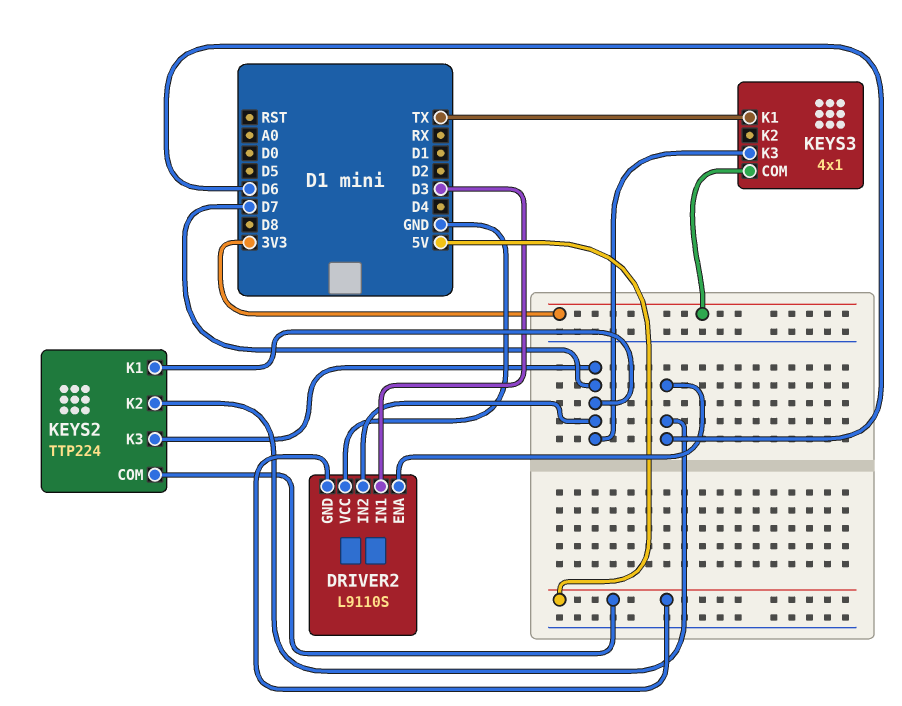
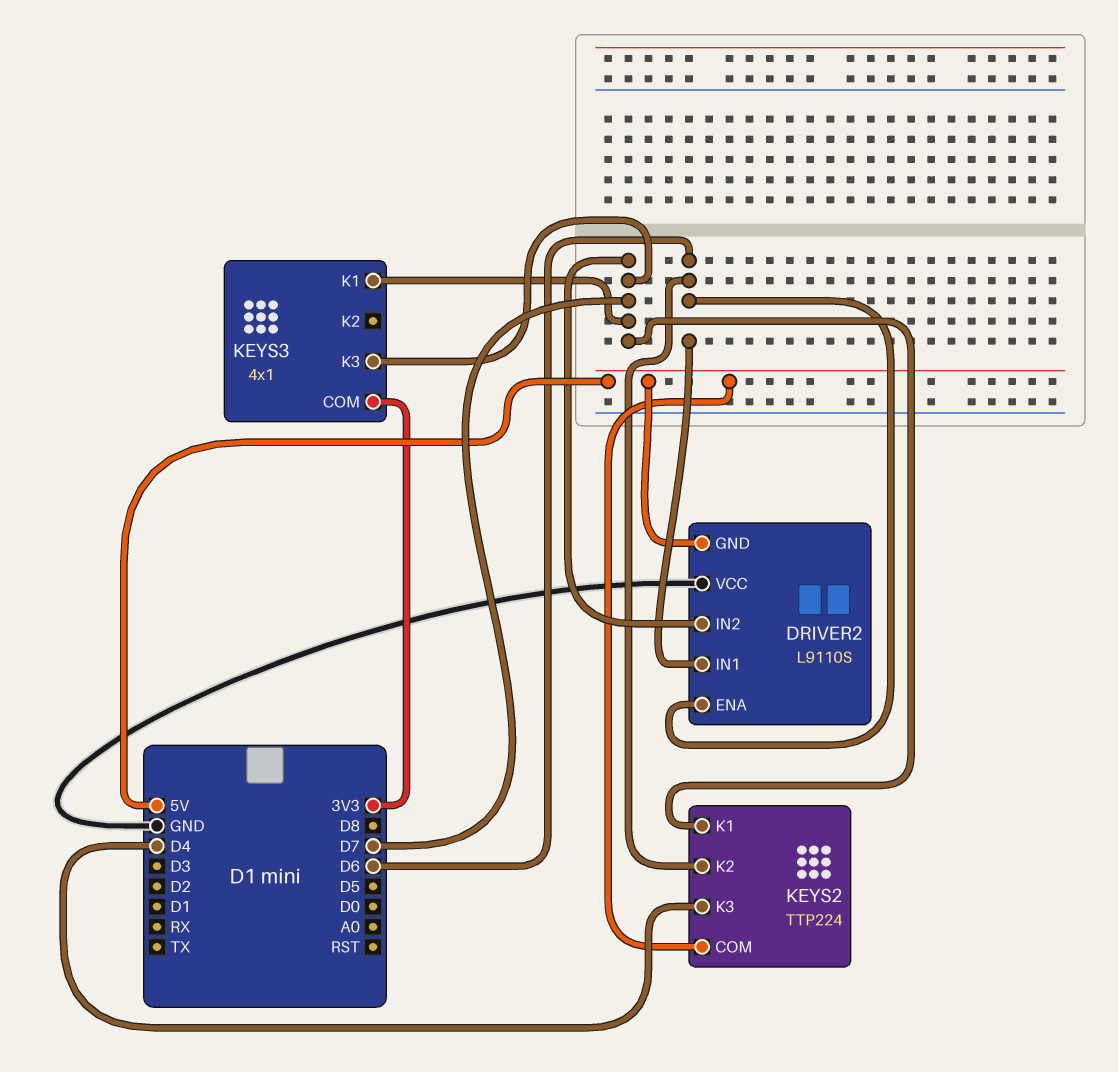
DRIVER2 pin IN1: D3 -> D6
KEYS2 pin K3: D7 -> D4
KEYS3 pin K1: TX -> D7

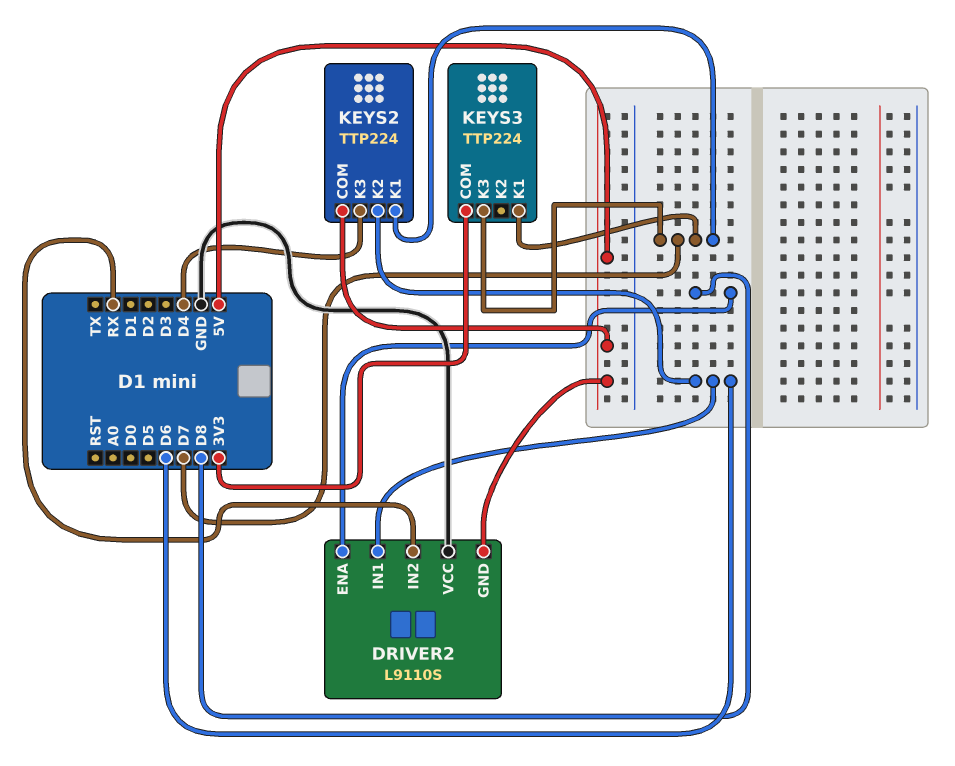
DRIVER2 pin ENA: D6 -> D8
DRIVER2 pin IN2: D7 -> RX
KEYS3: 4x1 -> TTP224

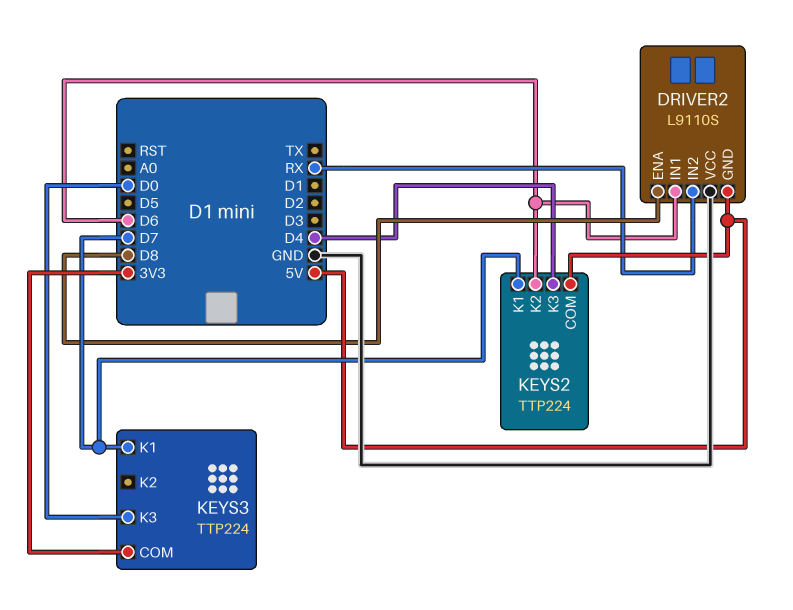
KEYS3 pin K3: D7 -> D0

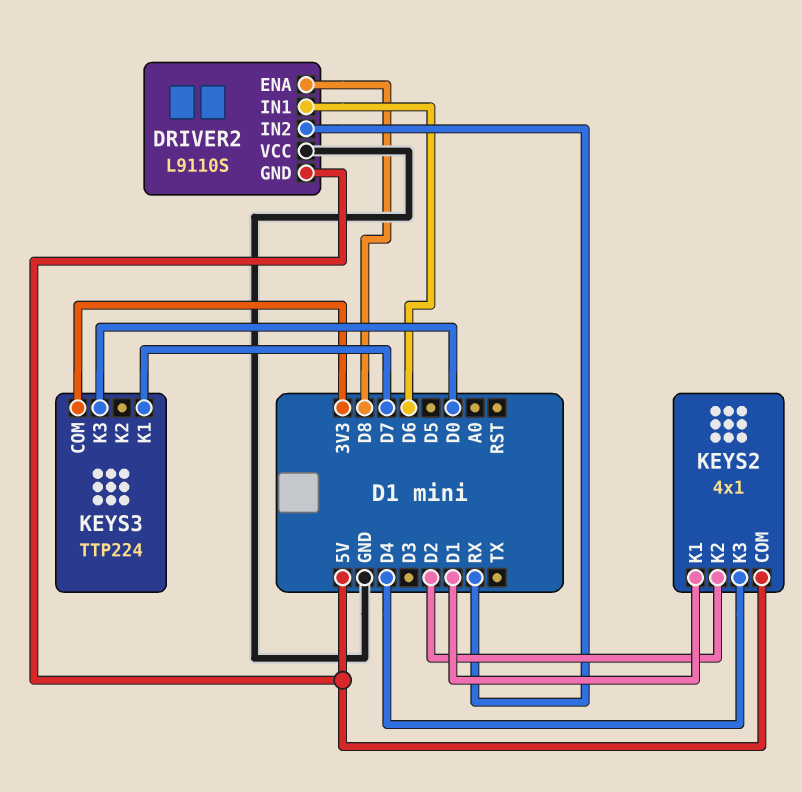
KEYS2: TTP224 -> 4x1
KEYS2 pin K1: D7 -> D1
KEYS2 pin K2: D6 -> D2

